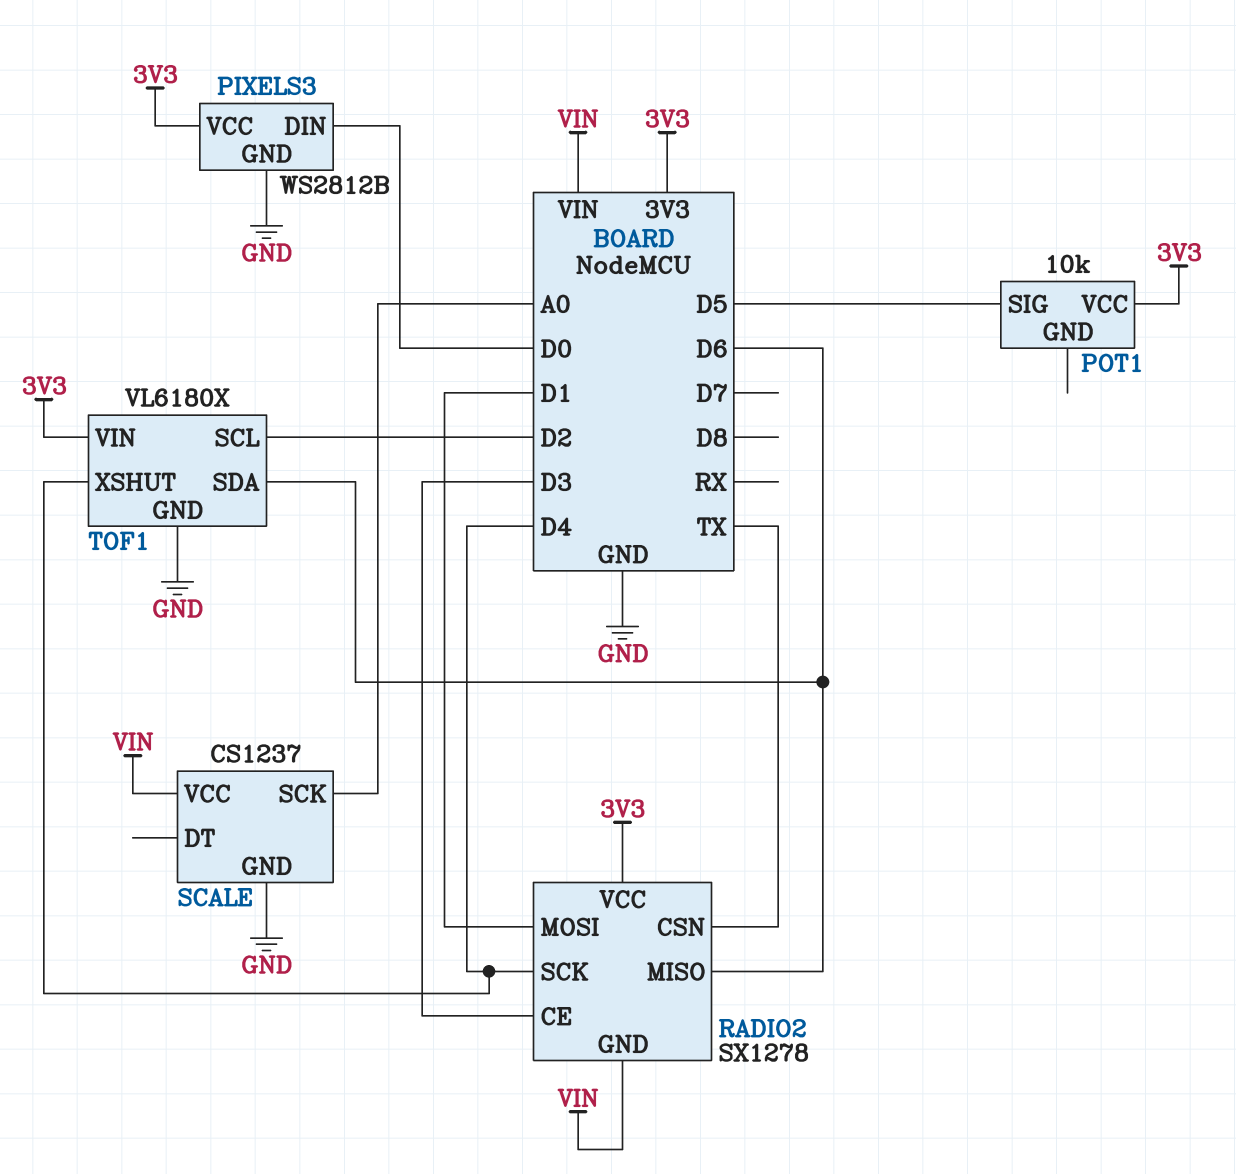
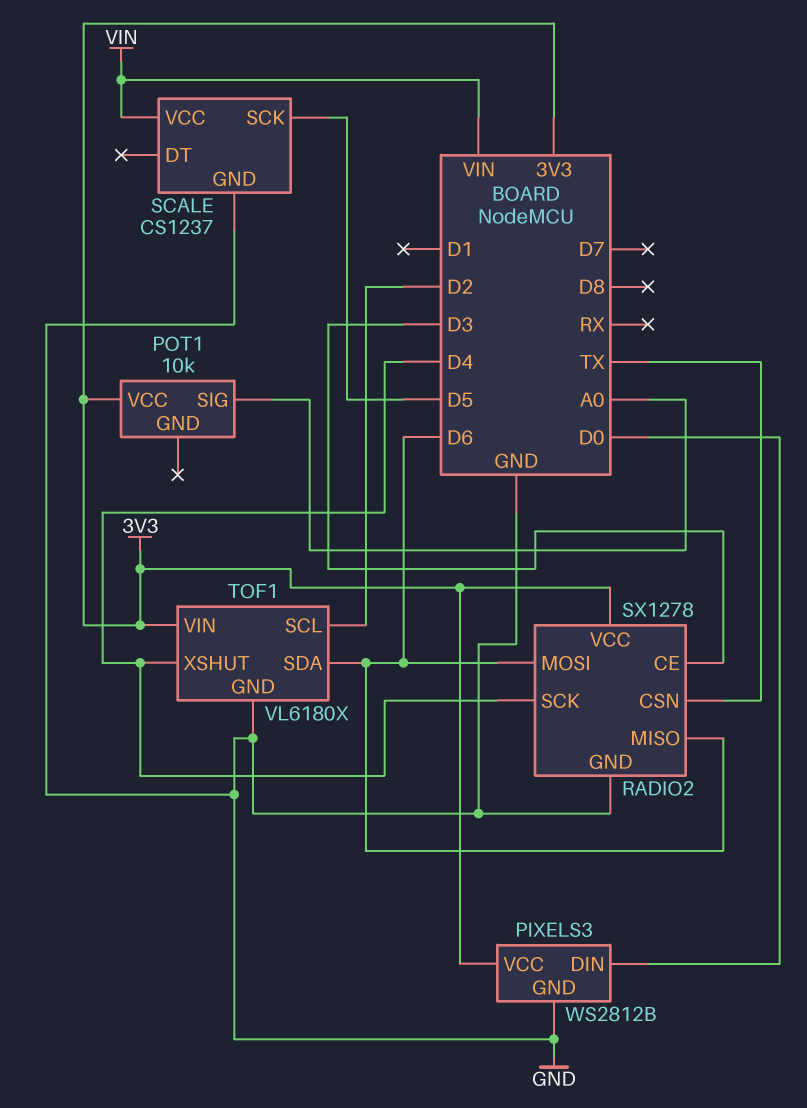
POT1 pin SIG: D5 -> A0
RADIO2 pin GND: VIN -> GND
RADIO2 pin MOSI: D1 -> D6
SCALE pin SCK: A0 -> D5

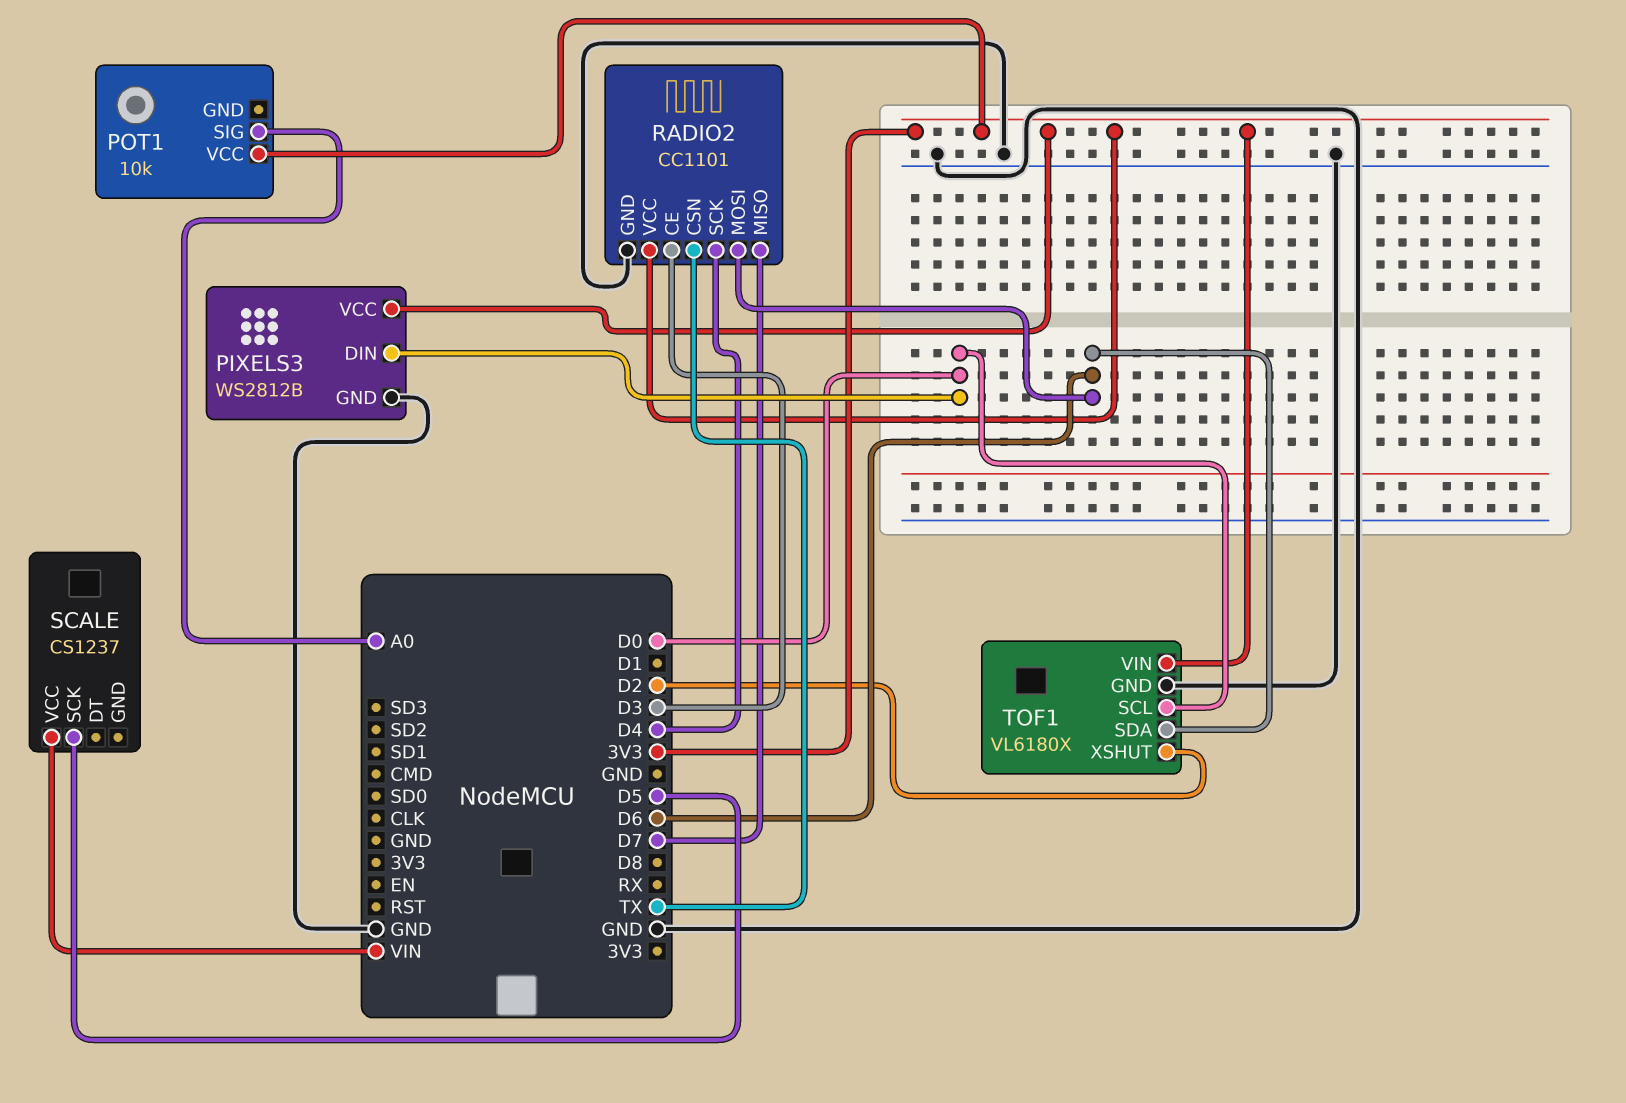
RADIO2: SX1278 -> CC1101
RADIO2 pin MISO: D6 -> D7
SCALE pin GND: GND -> none
TOF1 pin SCL: D2 -> D0
TOF1 pin XSHUT: D4 -> D2

